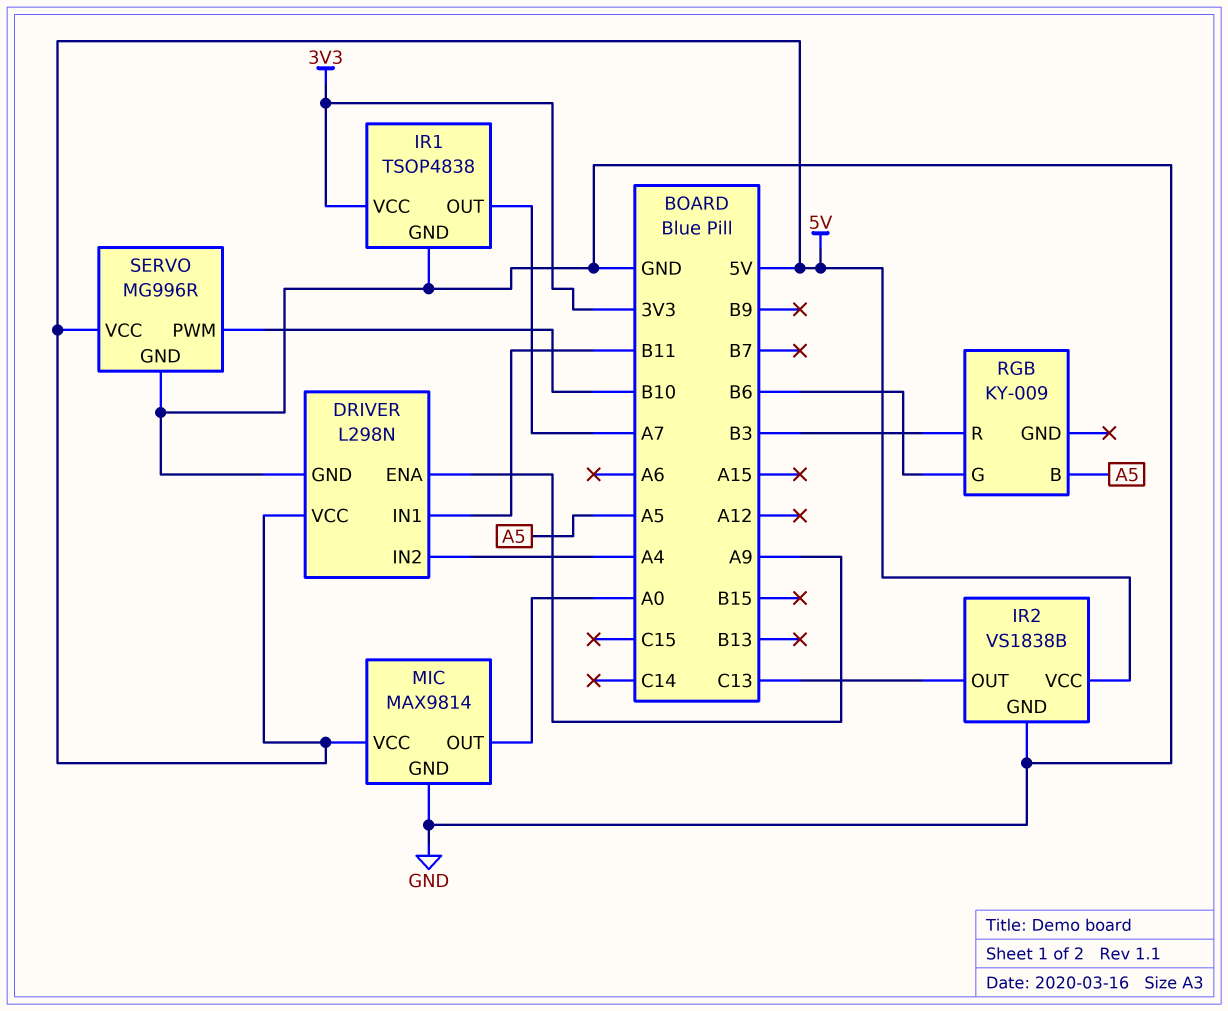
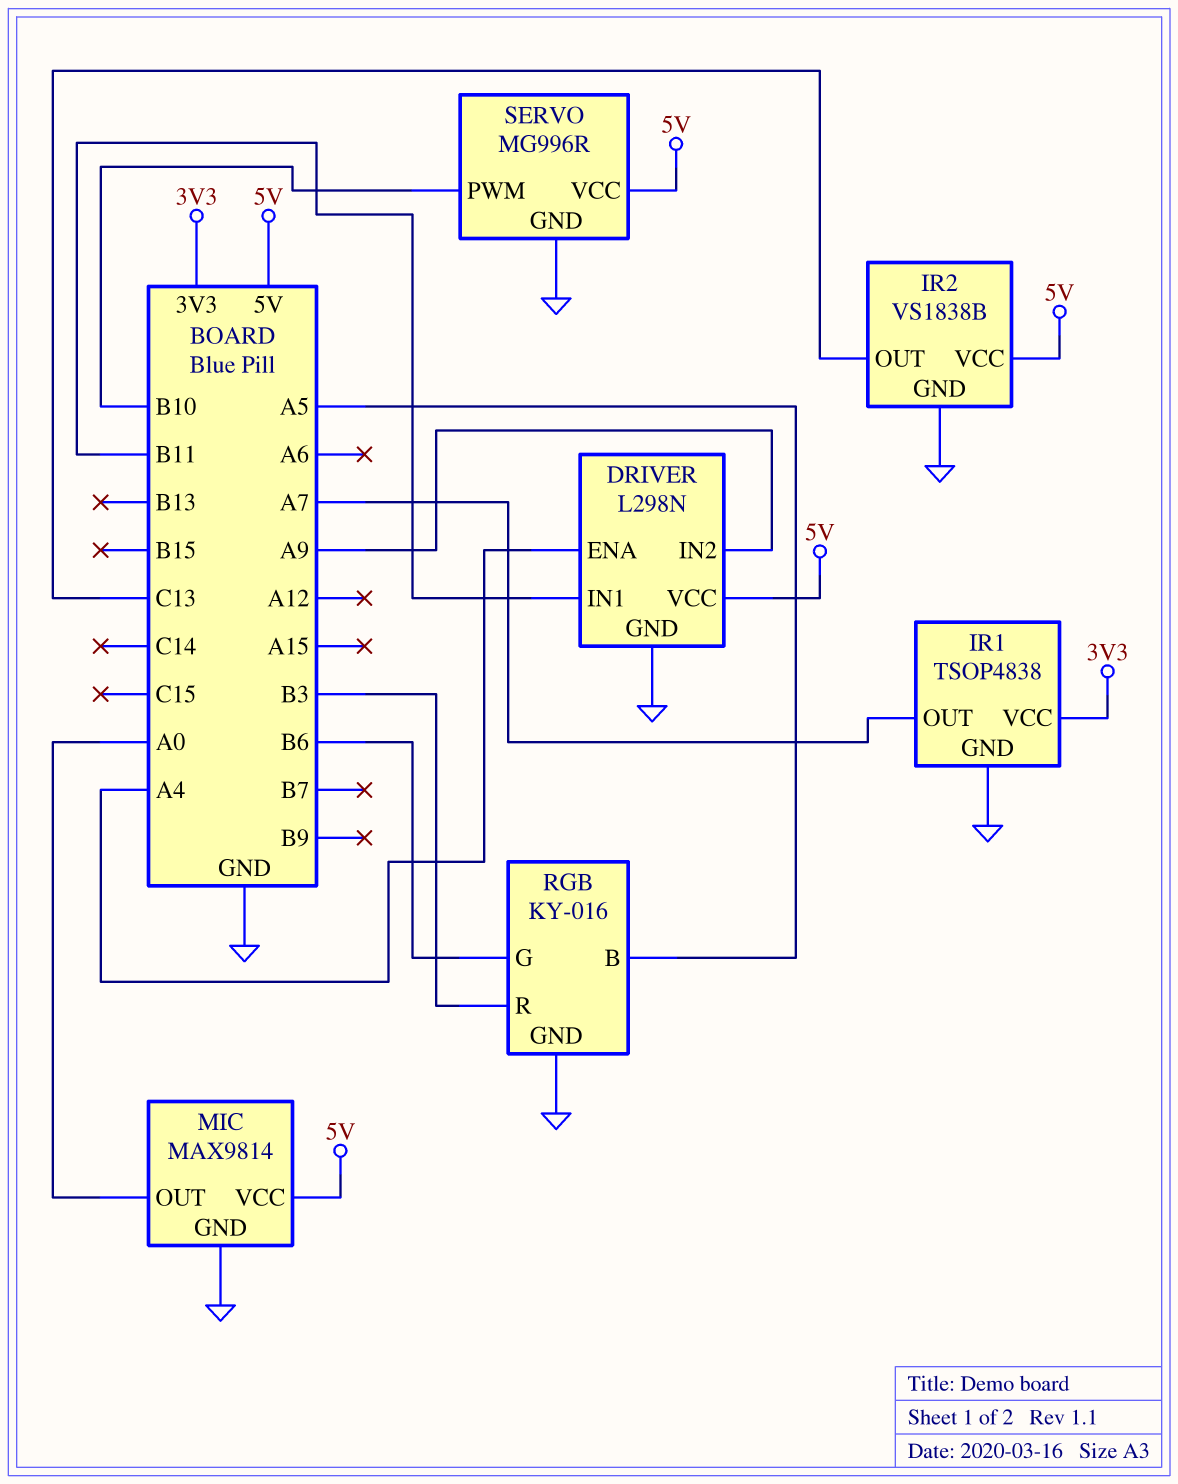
DRIVER pin ENA: A9 -> A4
DRIVER pin IN2: A4 -> A9
RGB: KY-009 -> KY-016
RGB pin GND: none -> GND

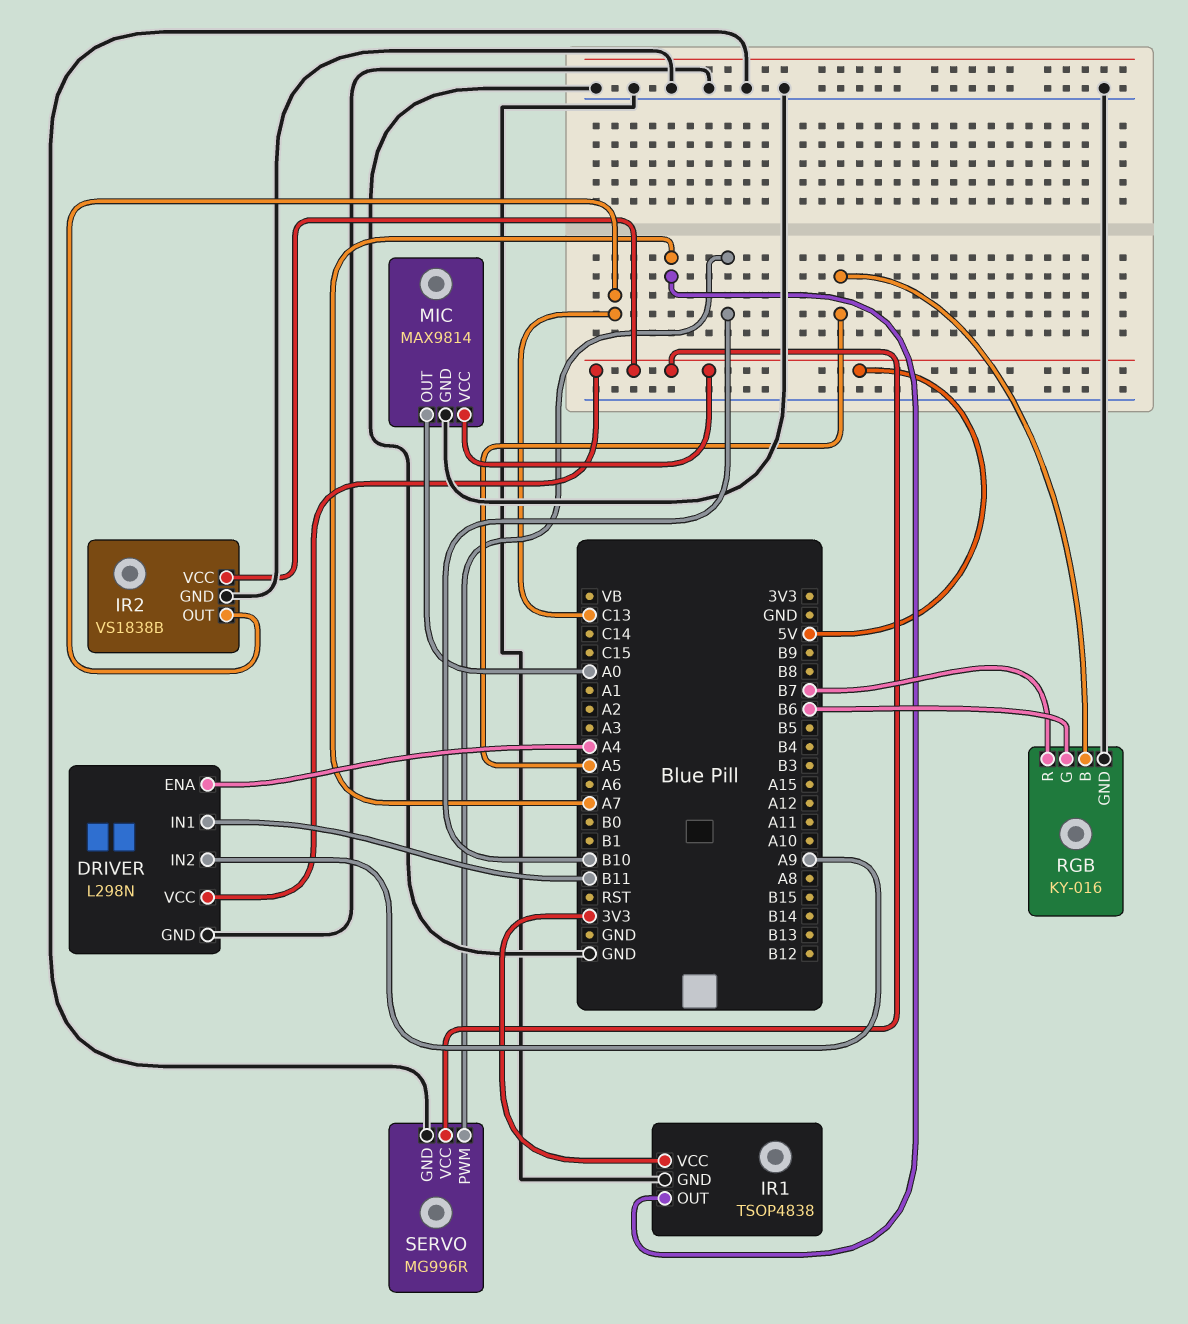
RGB pin R: B3 -> B7

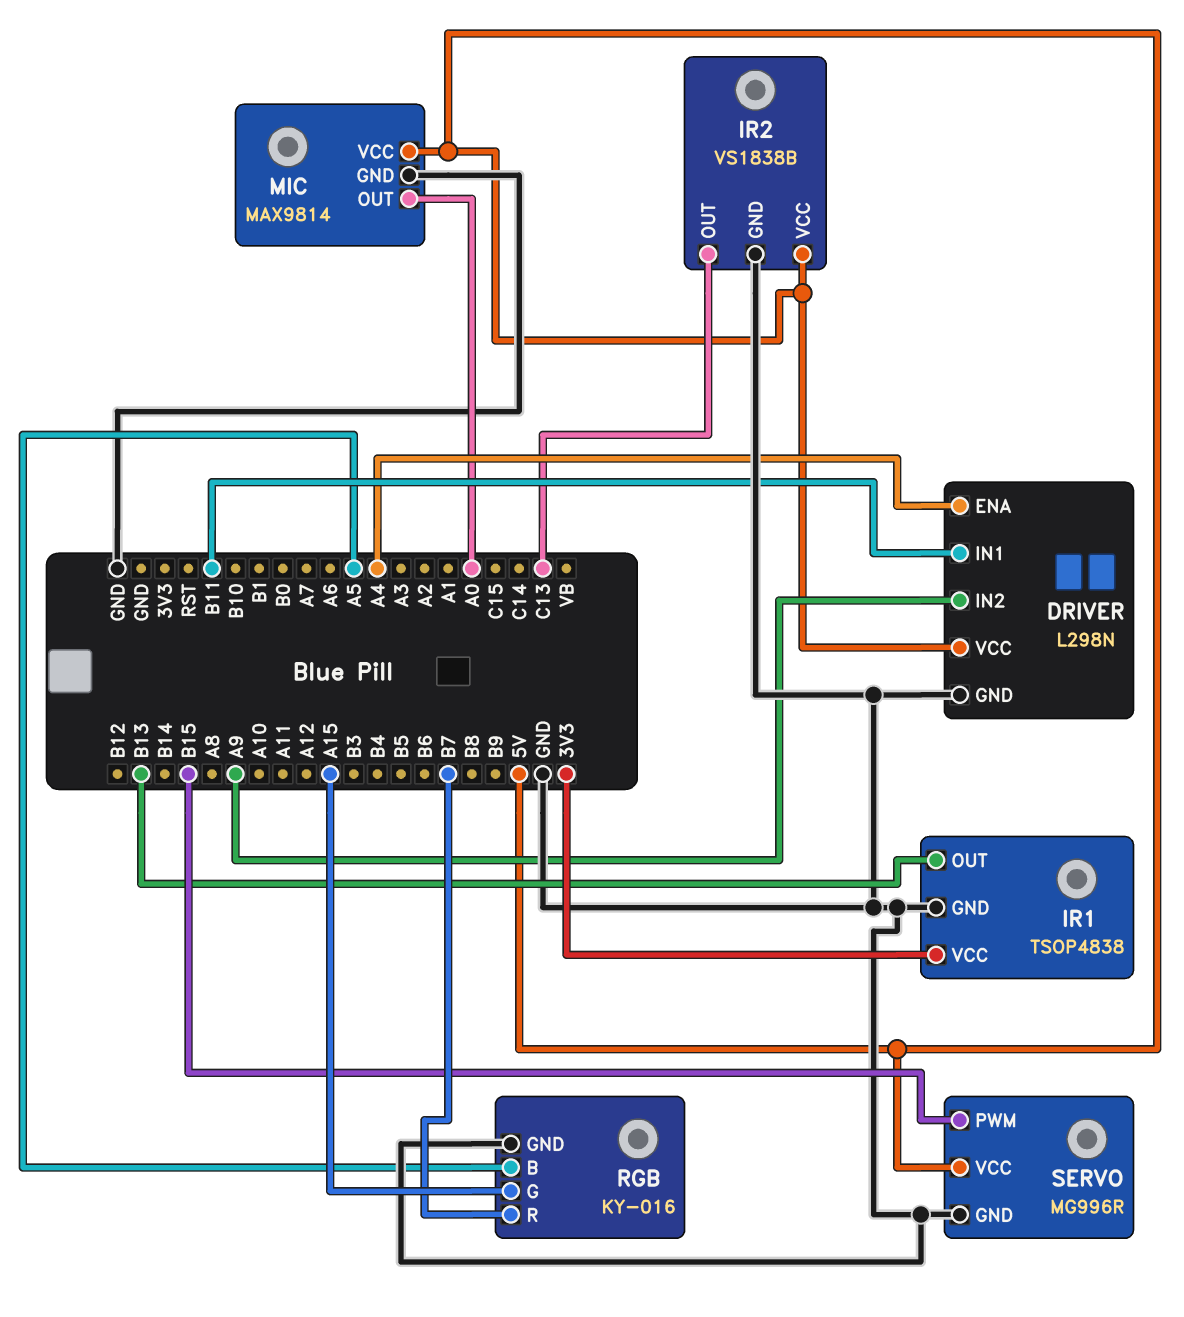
IR1 pin OUT: A7 -> B13
RGB pin G: B6 -> A15
SERVO pin PWM: B10 -> B15

